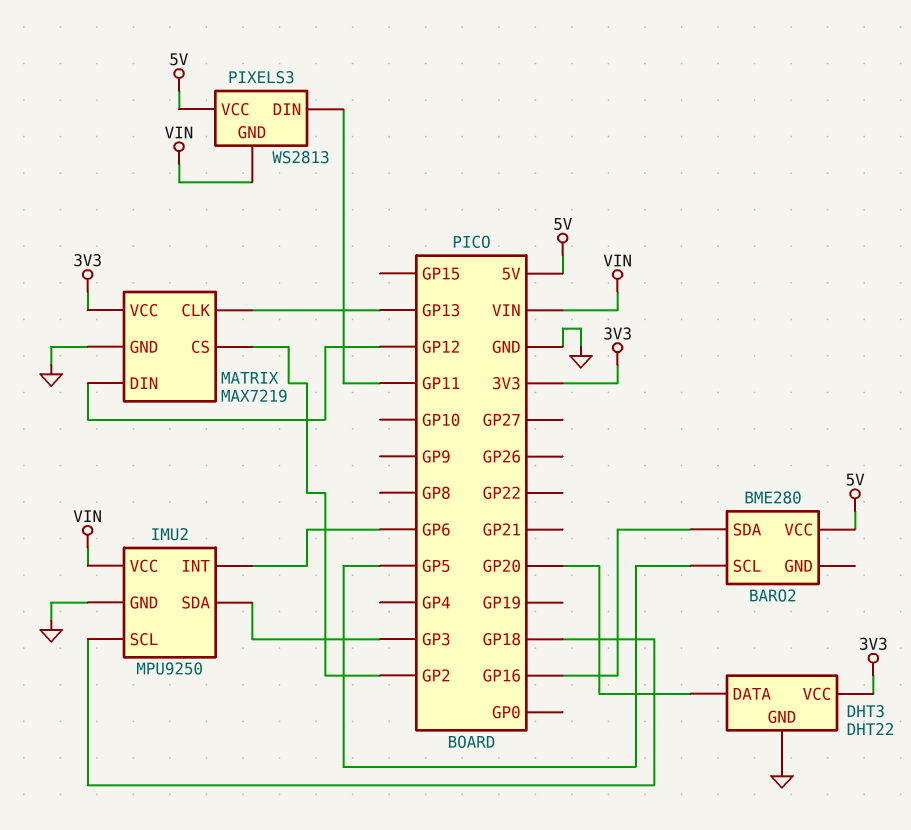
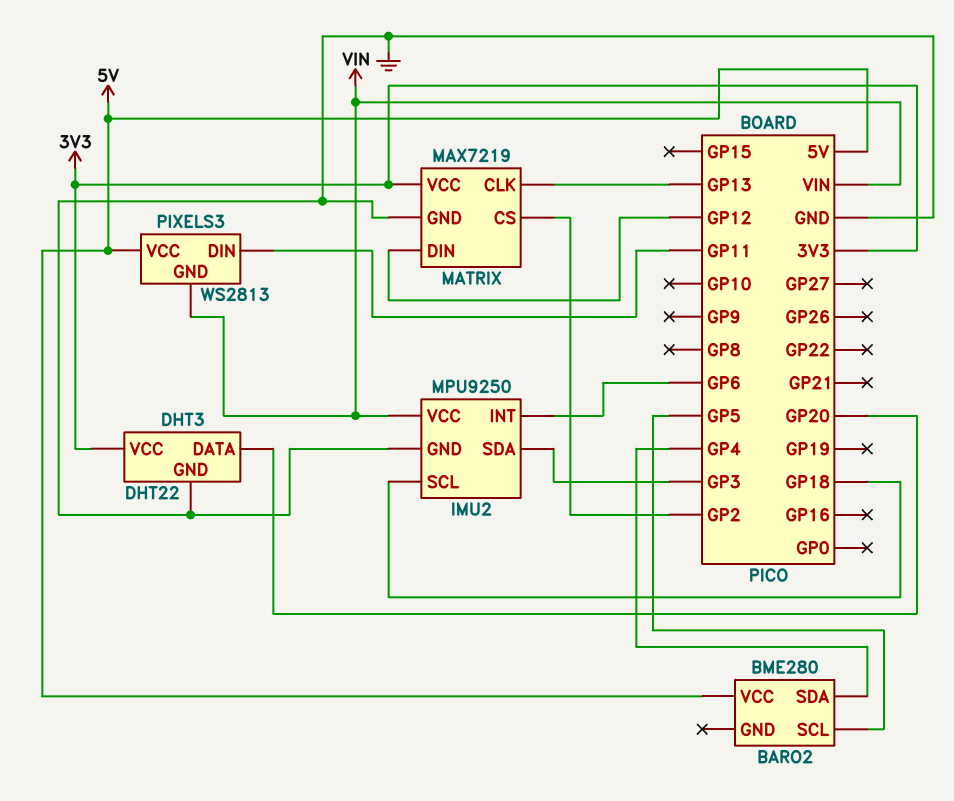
BARO2 pin SDA: GP16 -> GP4

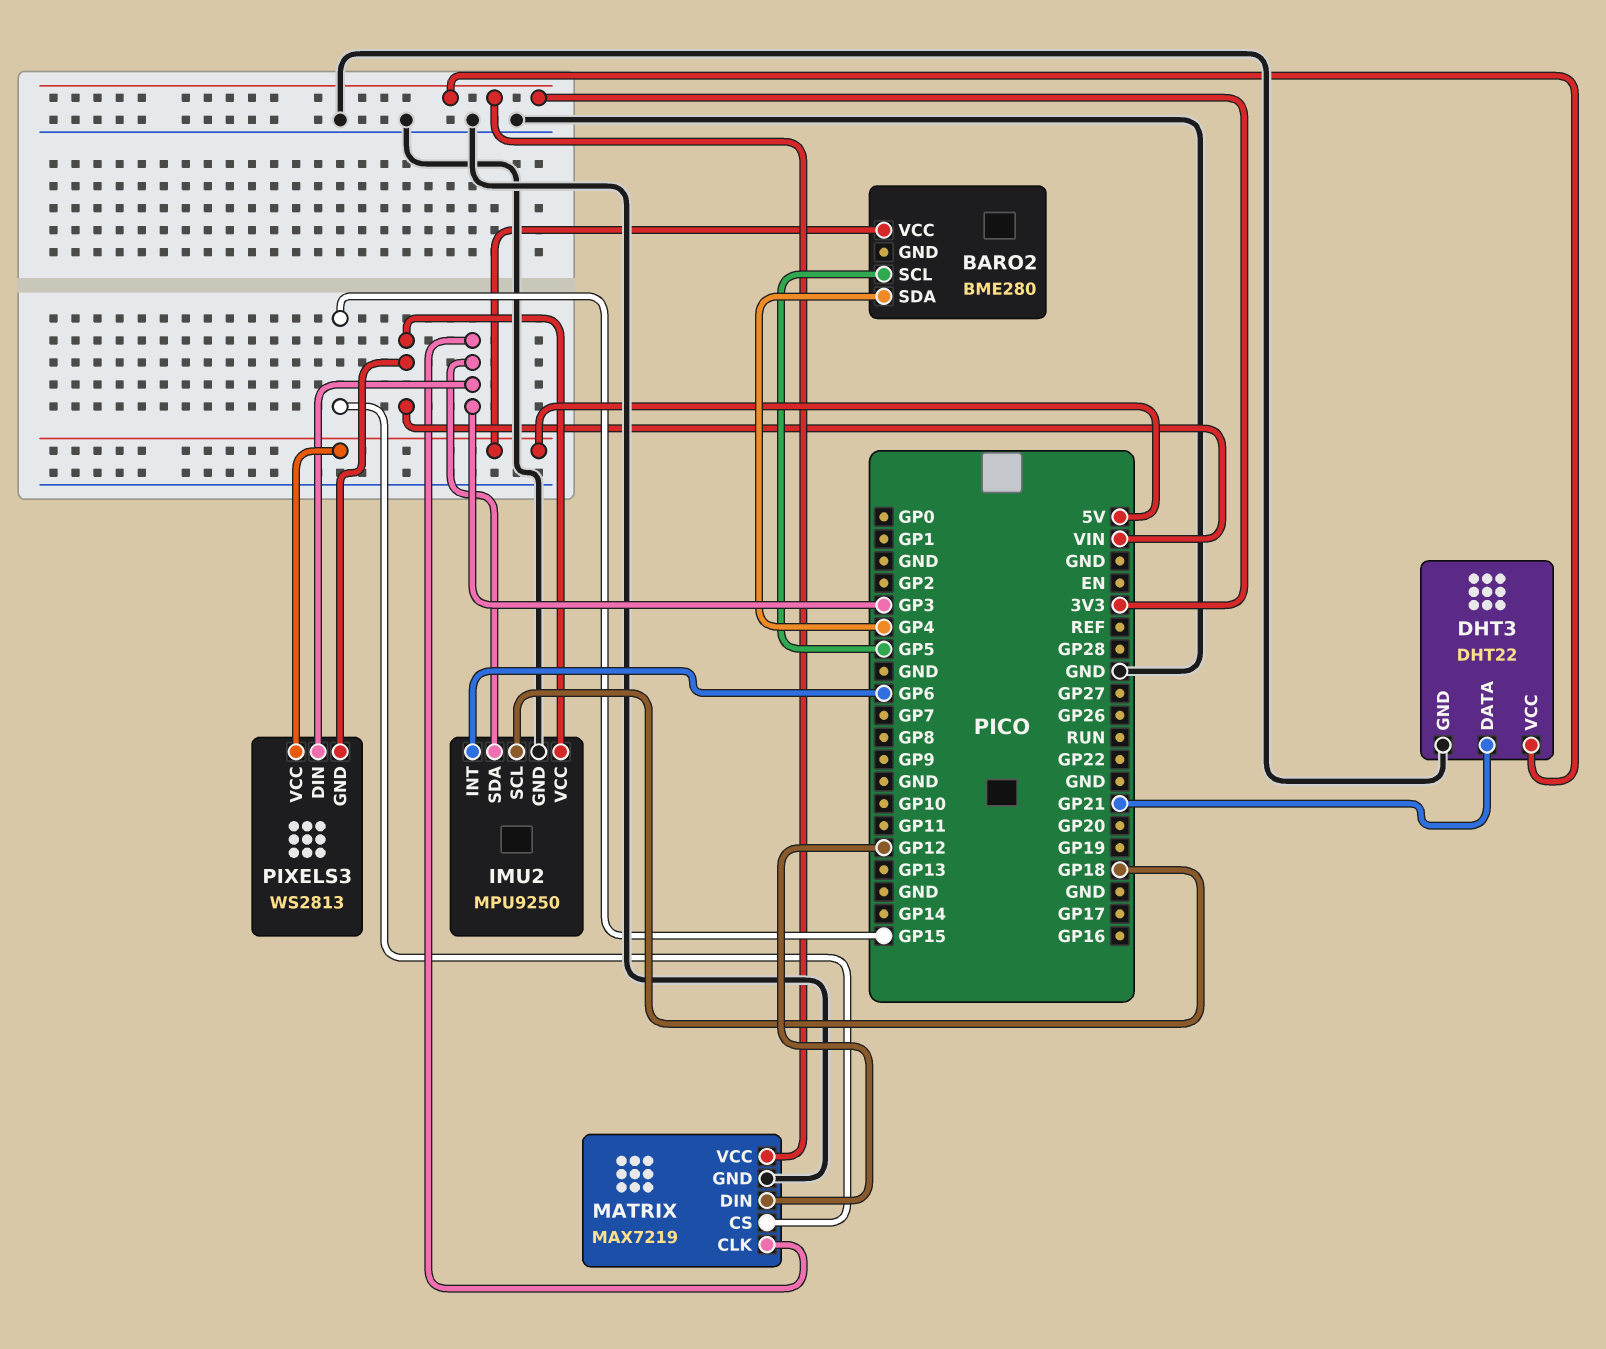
DHT3 pin DATA: GP20 -> GP21
MATRIX pin CLK: GP13 -> GP3
MATRIX pin CS: GP2 -> GP15
PIXELS3 pin DIN: GP11 -> GP3

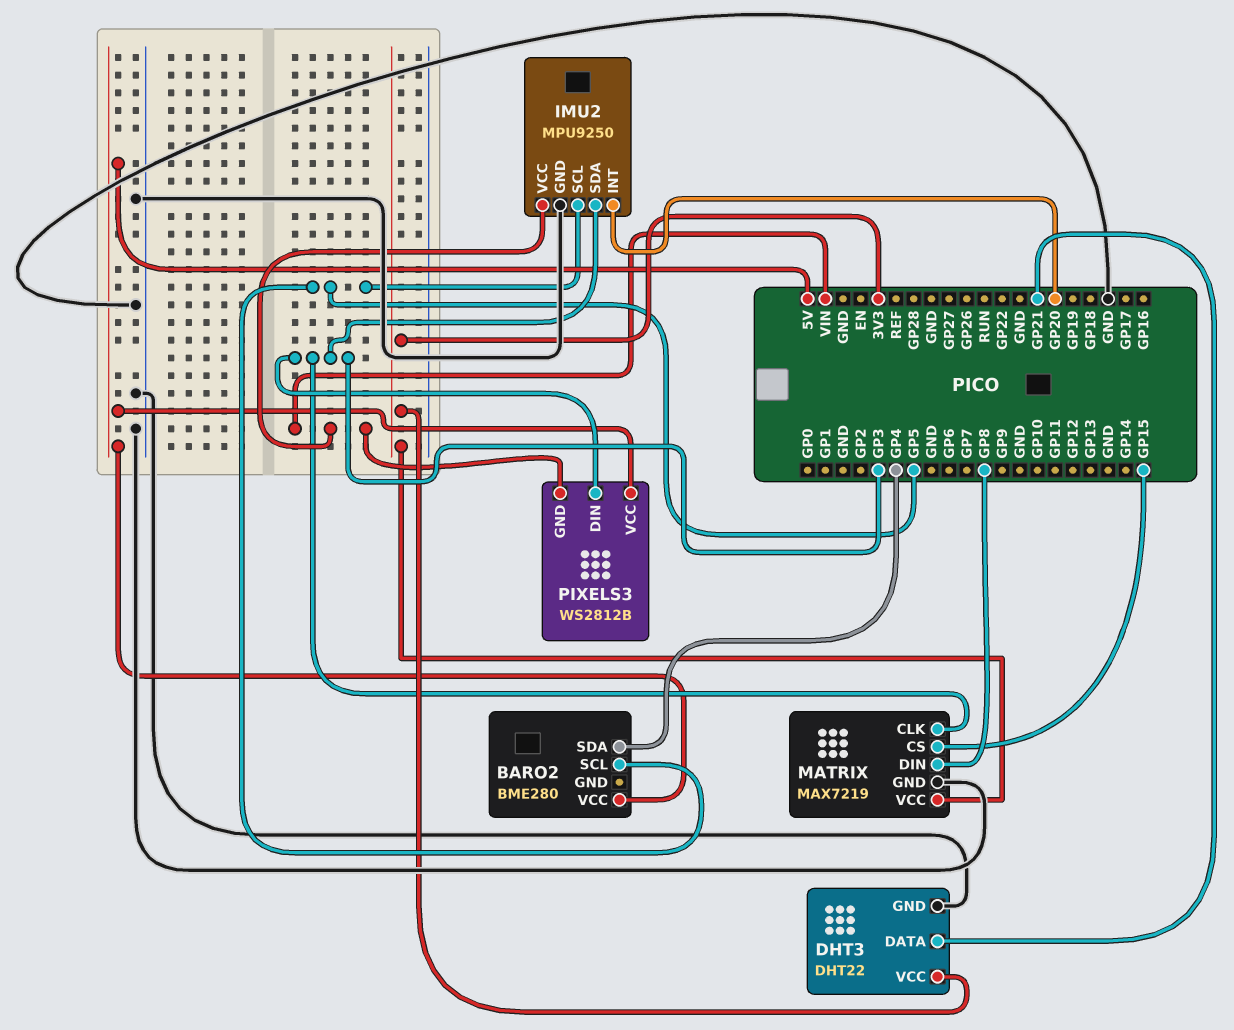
IMU2 pin INT: GP6 -> GP20
IMU2 pin SCL: GP18 -> GP5
MATRIX pin DIN: GP12 -> GP8
PIXELS3: WS2813 -> WS2812B

